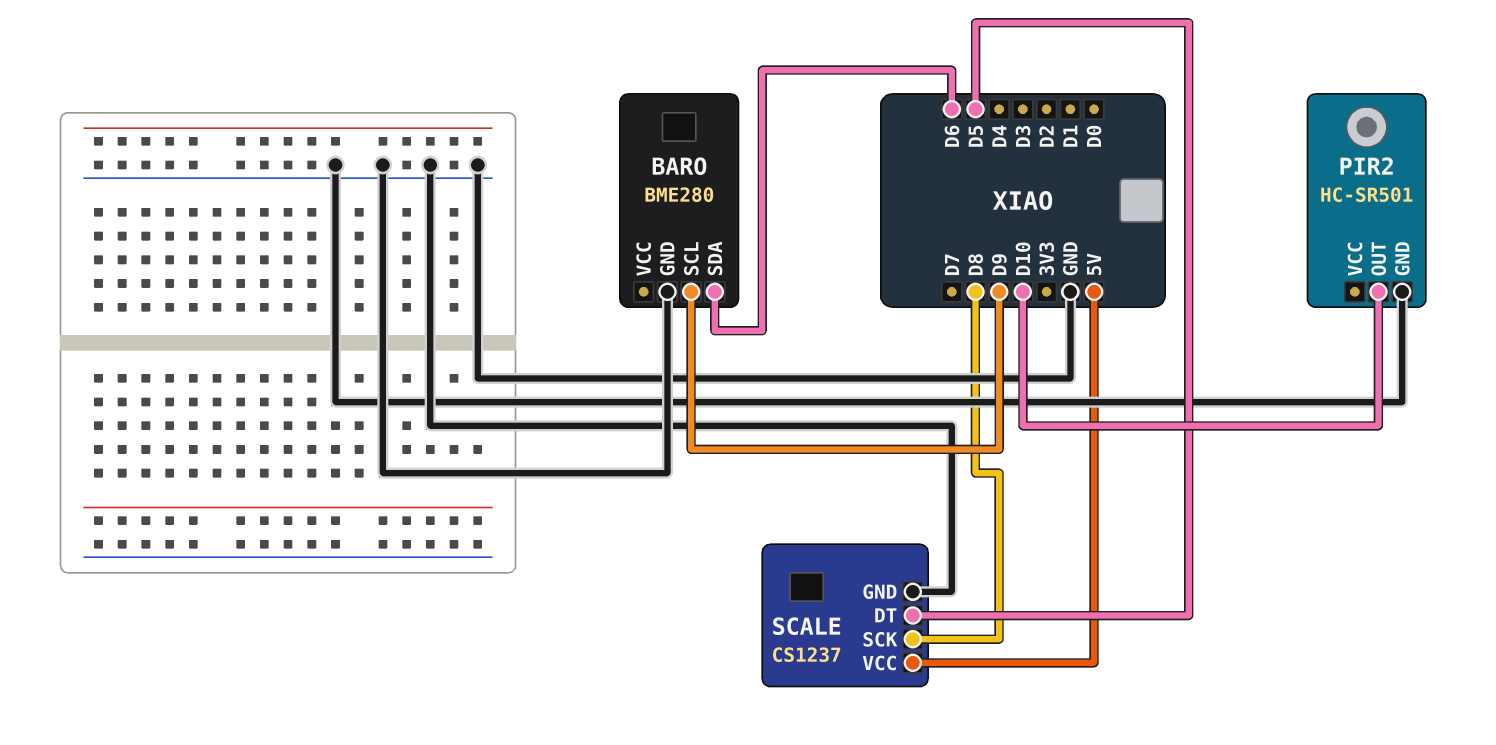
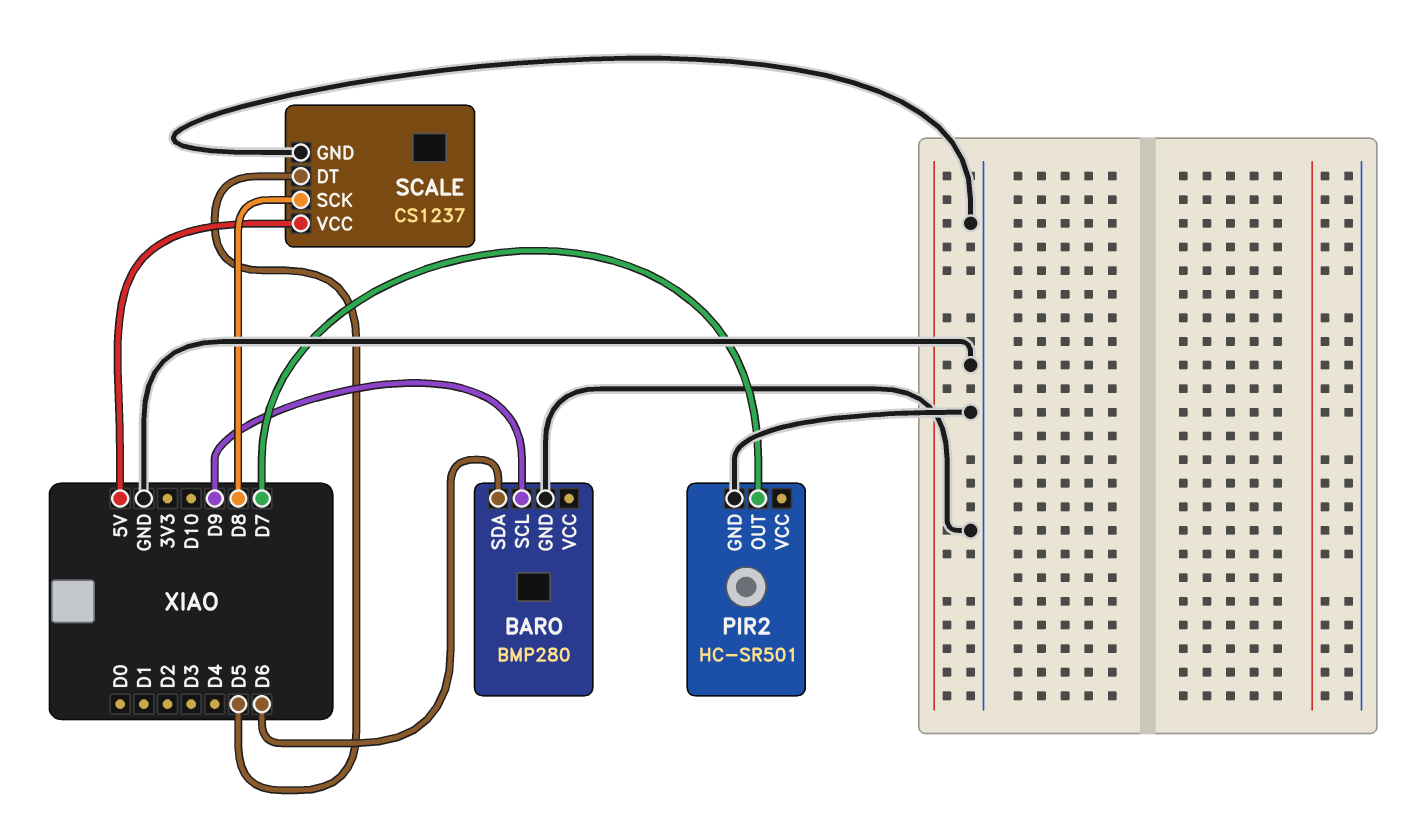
BARO: BME280 -> BMP280
PIR2 pin OUT: D10 -> D7

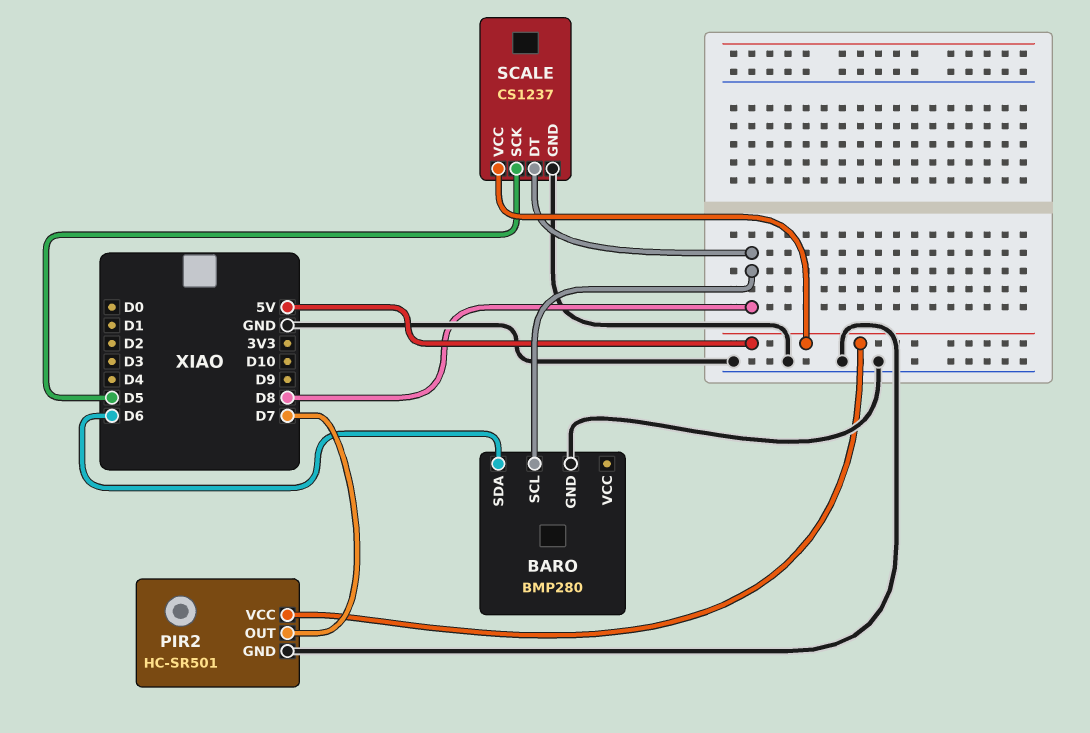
BARO pin SCL: D9 -> D8
PIR2 pin VCC: none -> 5V
SCALE pin DT: D5 -> D8
SCALE pin SCK: D8 -> D5

